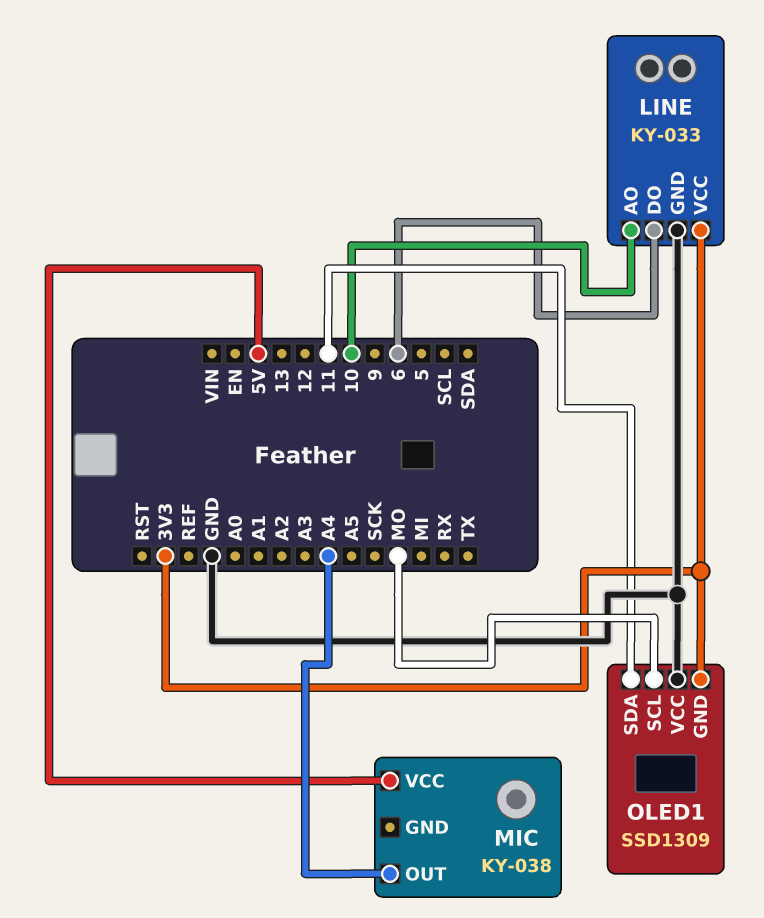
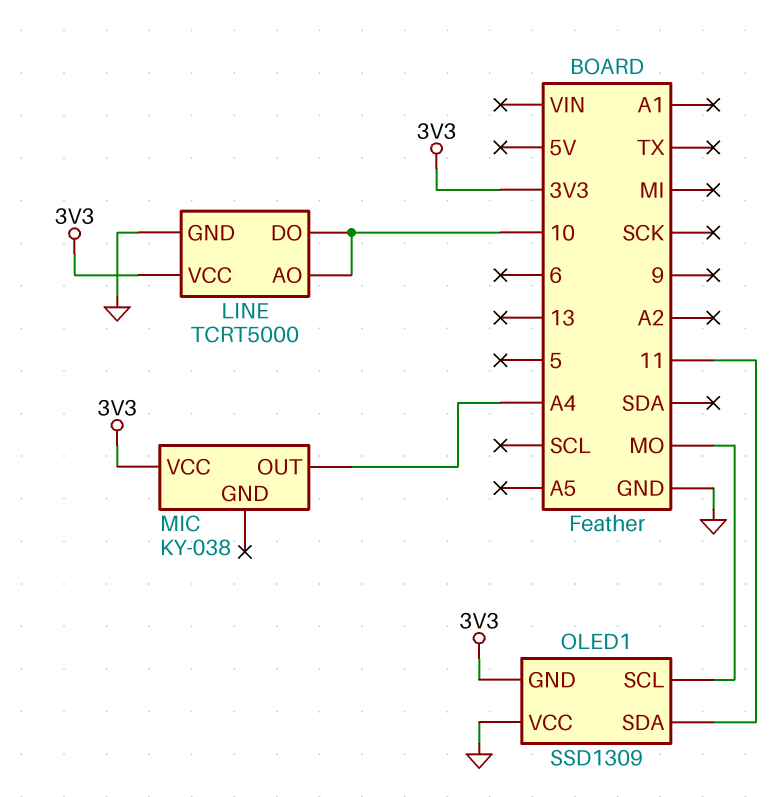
LINE: KY-033 -> TCRT5000
LINE pin DO: 6 -> 10
MIC pin VCC: 5V -> 3V3

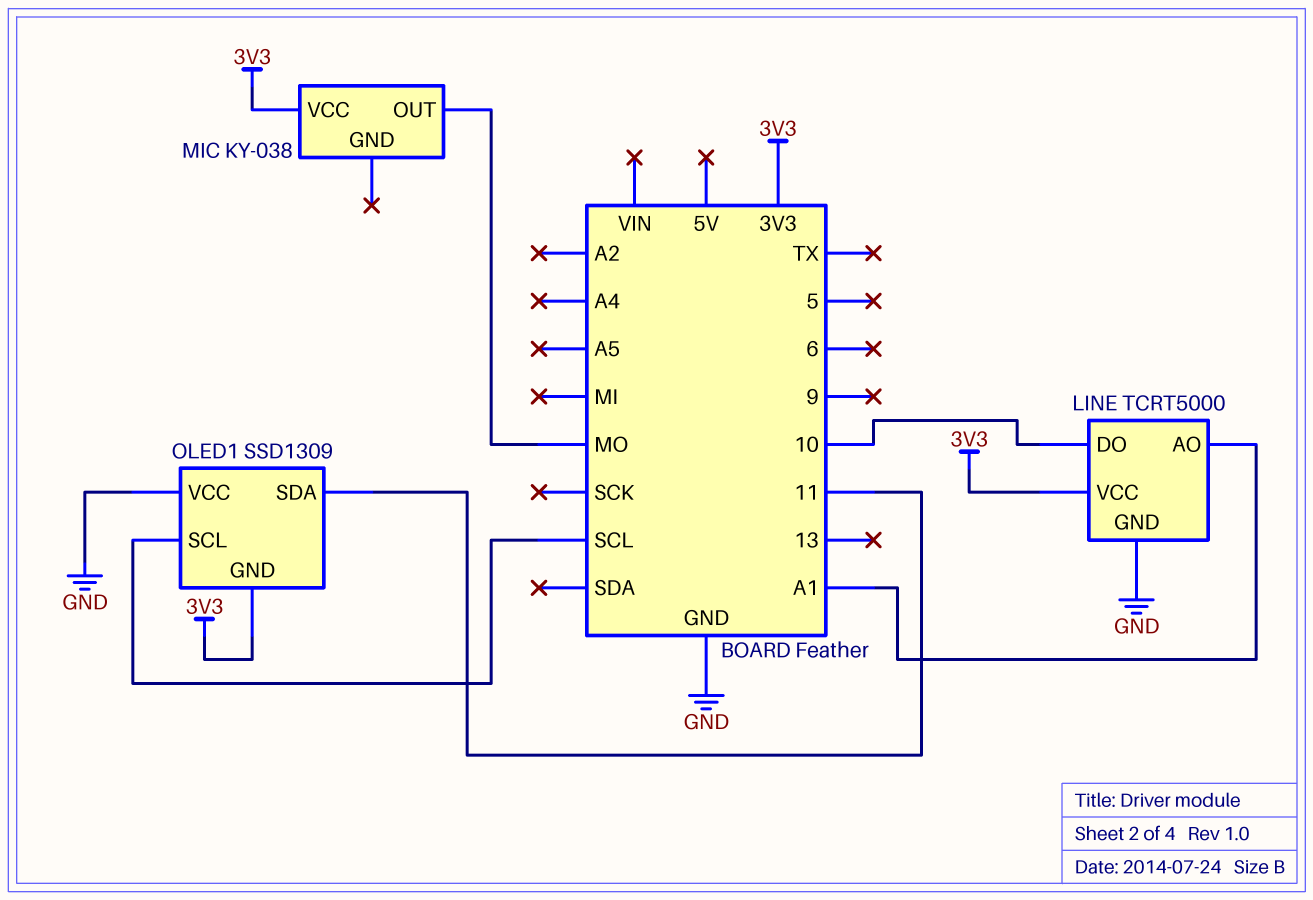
LINE pin AO: 10 -> A1
MIC pin OUT: A4 -> MO
OLED1 pin SCL: MO -> SCL

